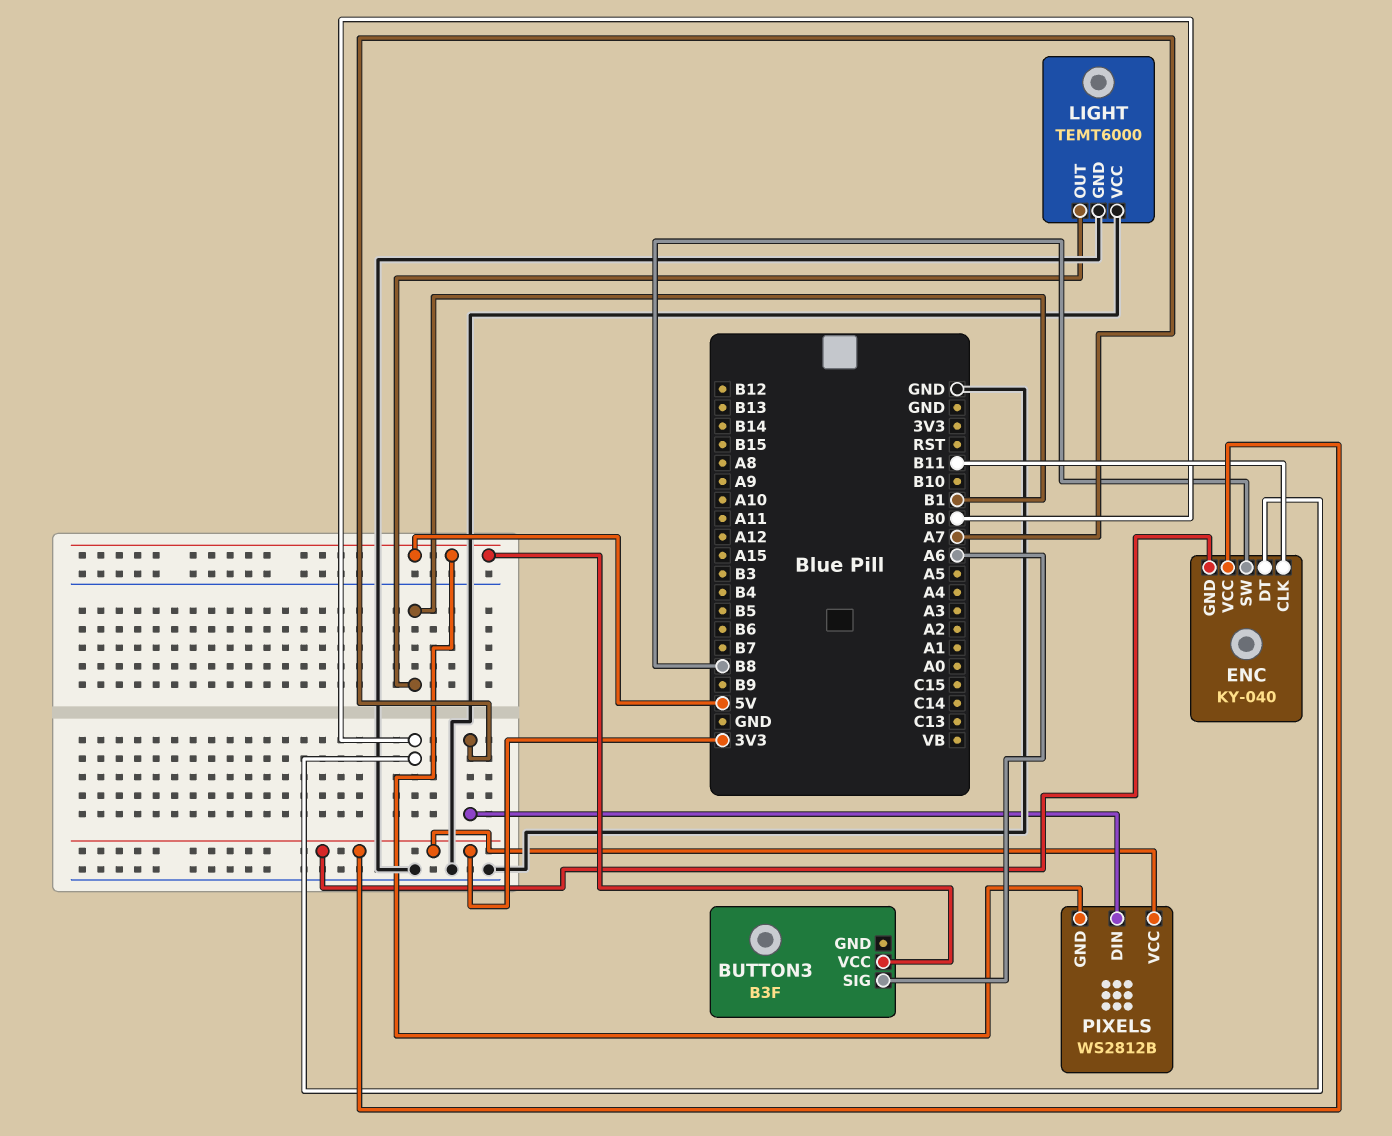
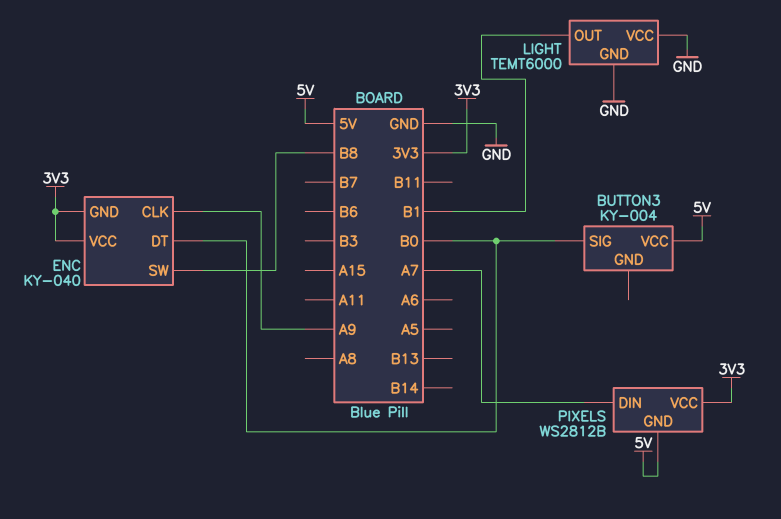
BUTTON3: B3F -> KY-004
BUTTON3 pin SIG: A6 -> B0
ENC pin CLK: B11 -> A9

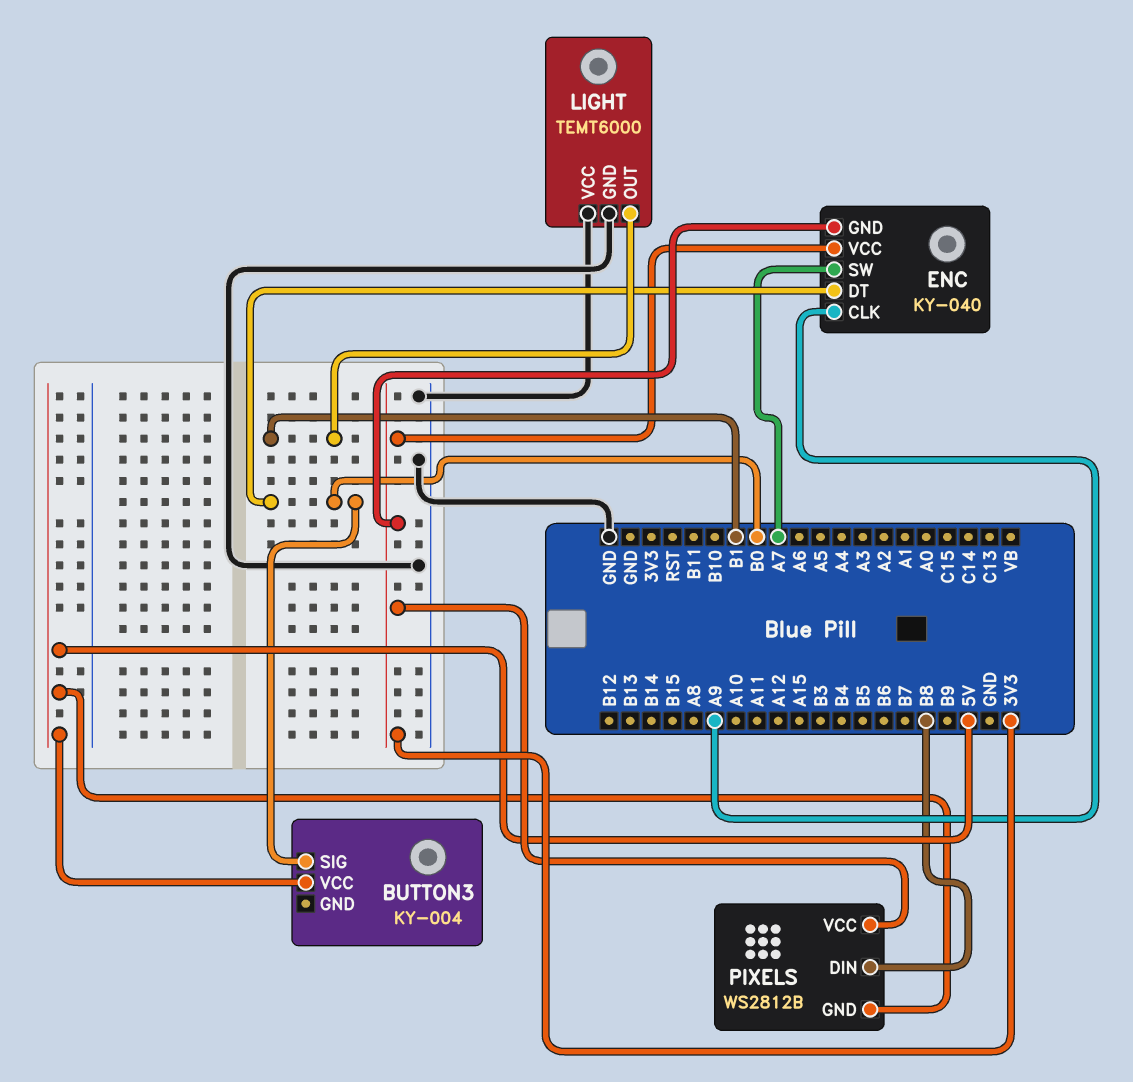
ENC pin SW: B8 -> A7
PIXELS pin DIN: A7 -> B8

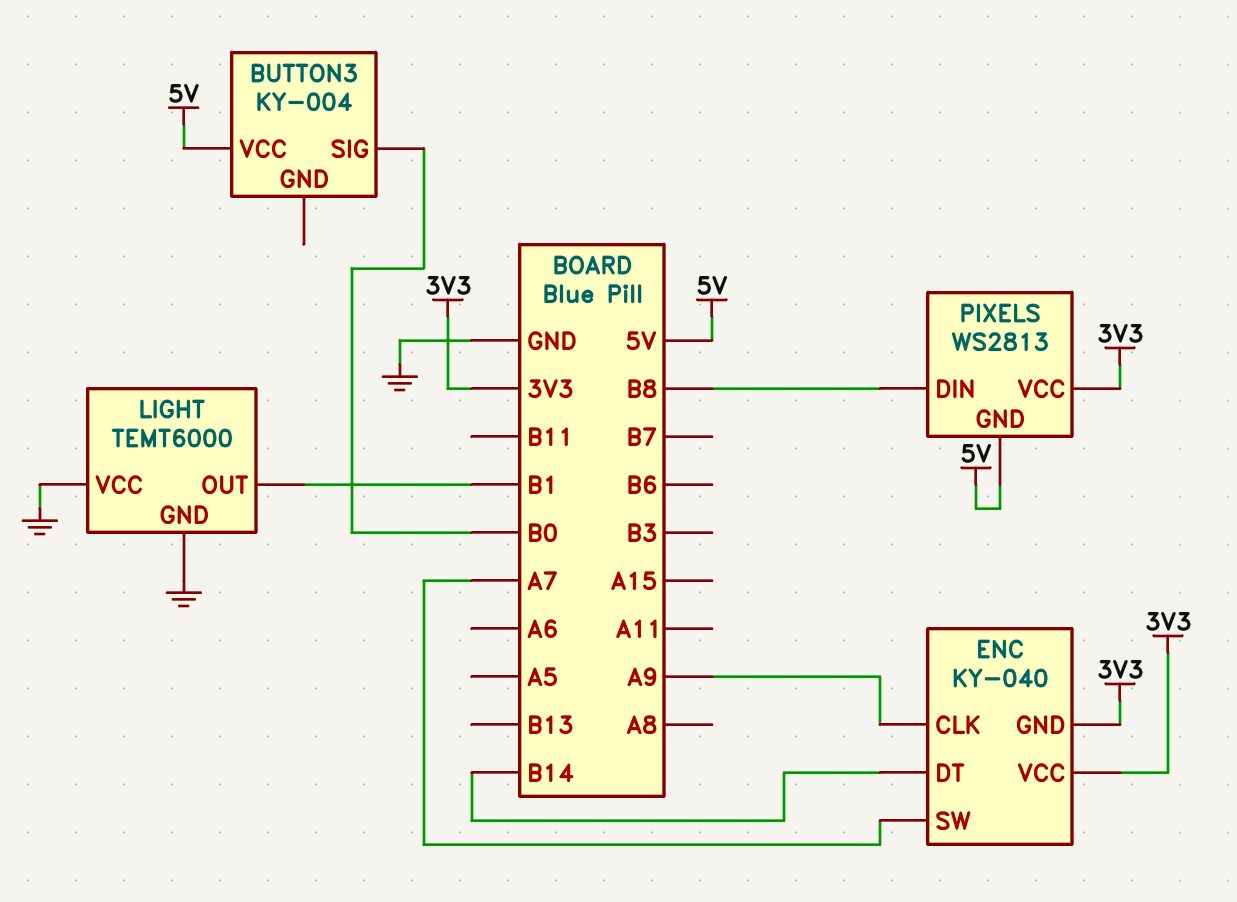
ENC pin DT: B0 -> B14
PIXELS: WS2812B -> WS2813

